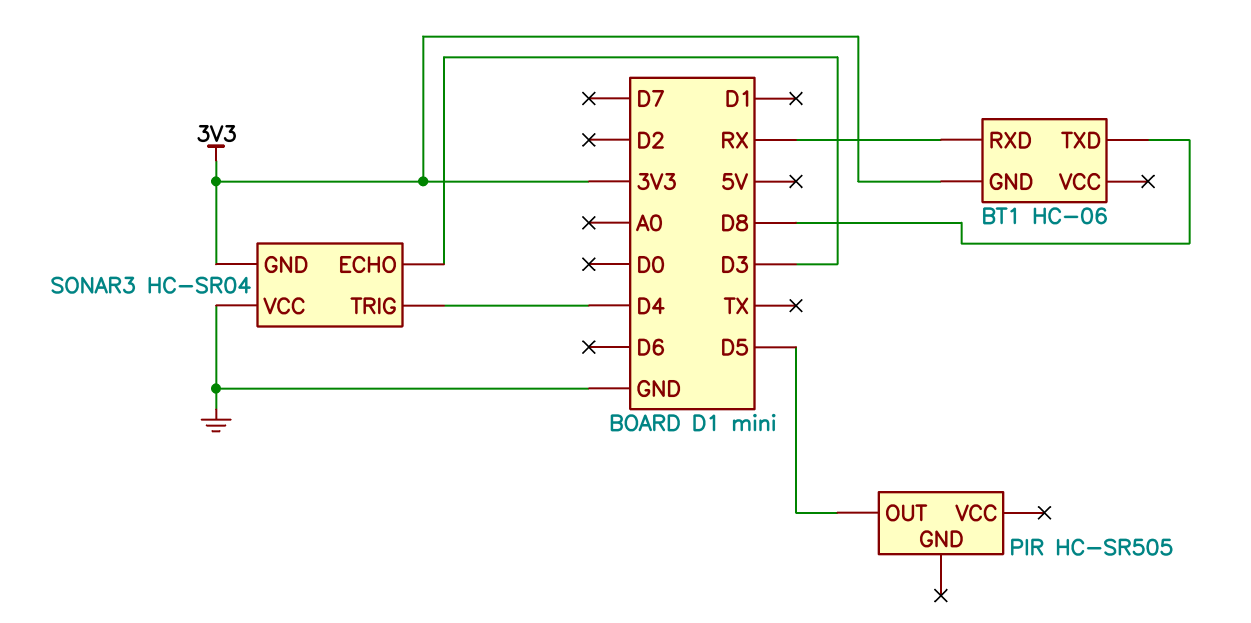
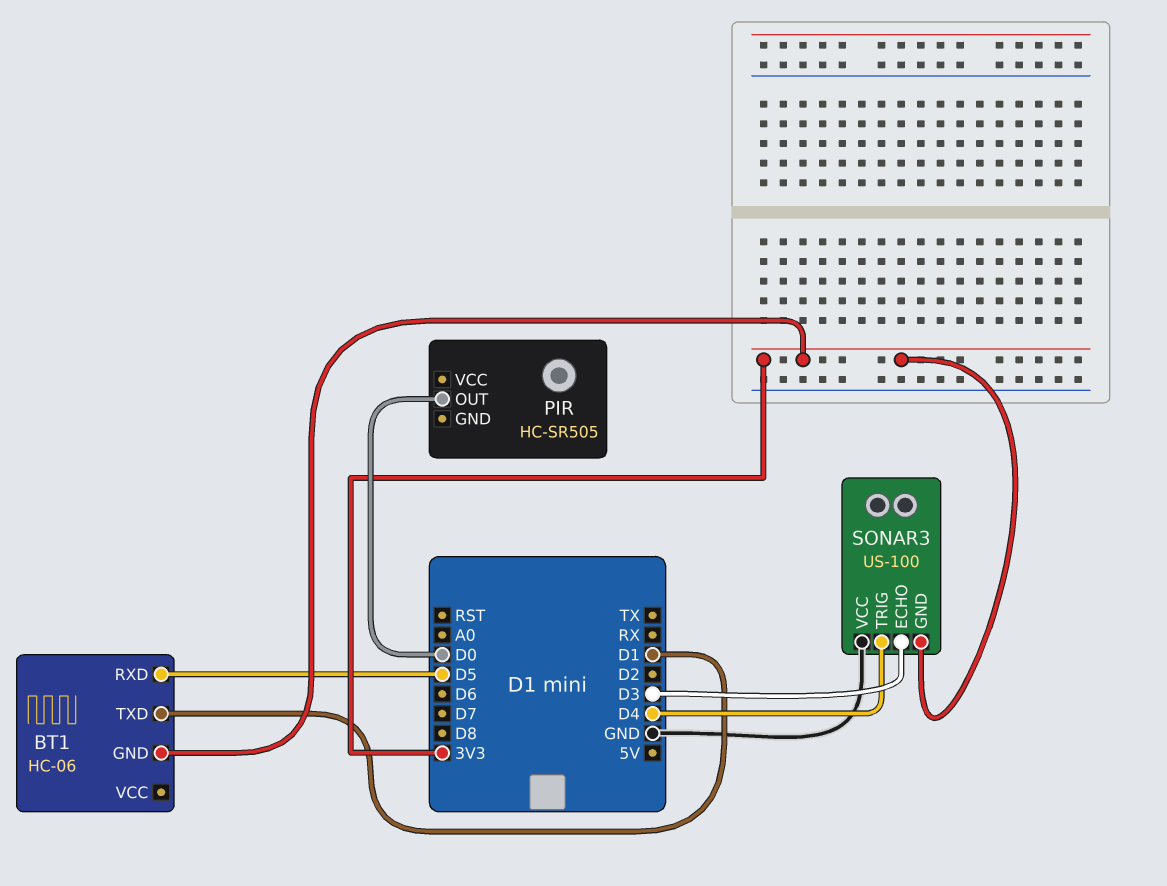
BT1 pin RXD: RX -> D5
BT1 pin TXD: D8 -> D1
PIR pin OUT: D5 -> D0
SONAR3: HC-SR04 -> US-100

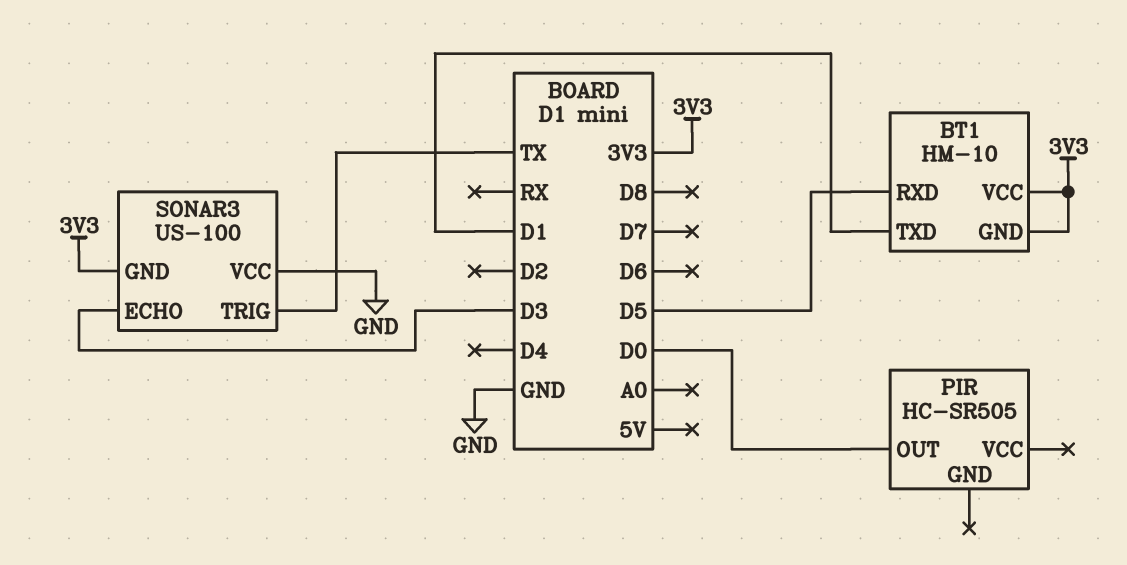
BT1: HC-06 -> HM-10
BT1 pin VCC: none -> 3V3
SONAR3 pin TRIG: D4 -> TX

